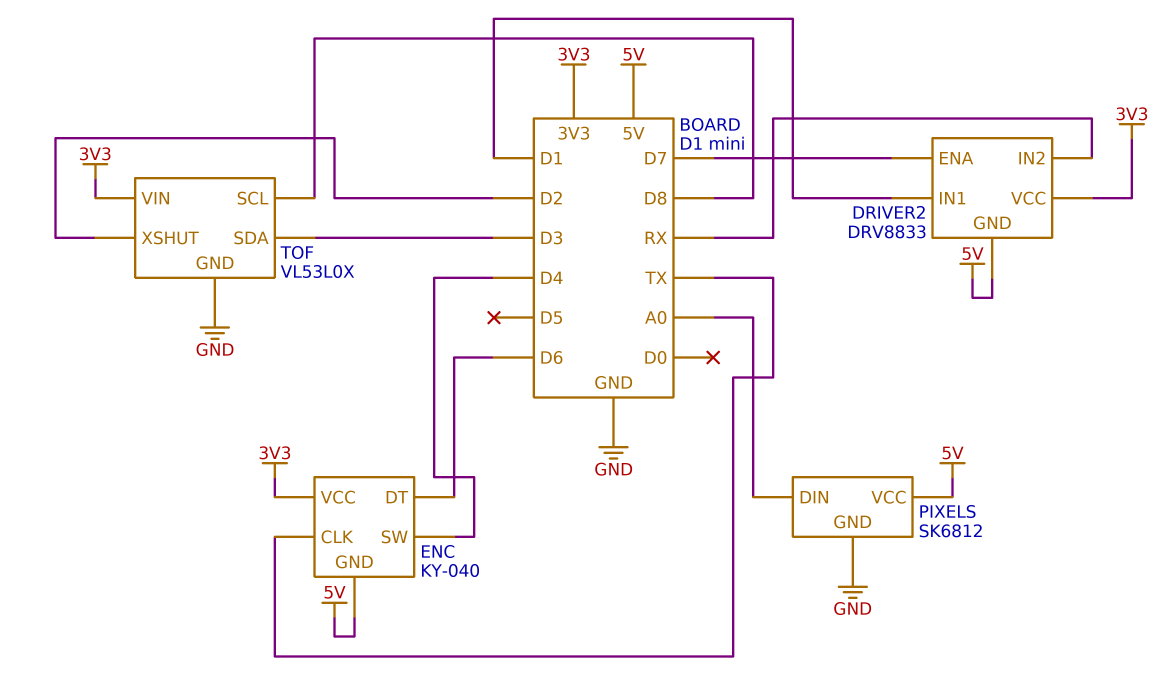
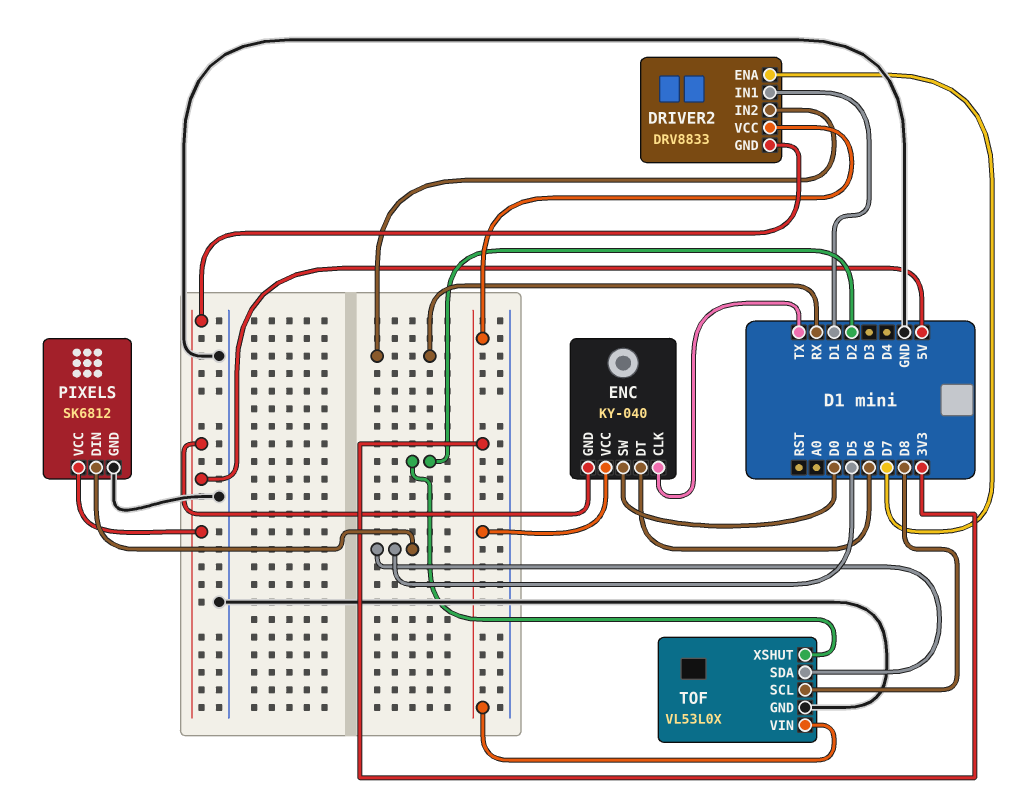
ENC pin SW: D4 -> D0
PIXELS pin DIN: A0 -> D5
TOF pin SDA: D3 -> D5

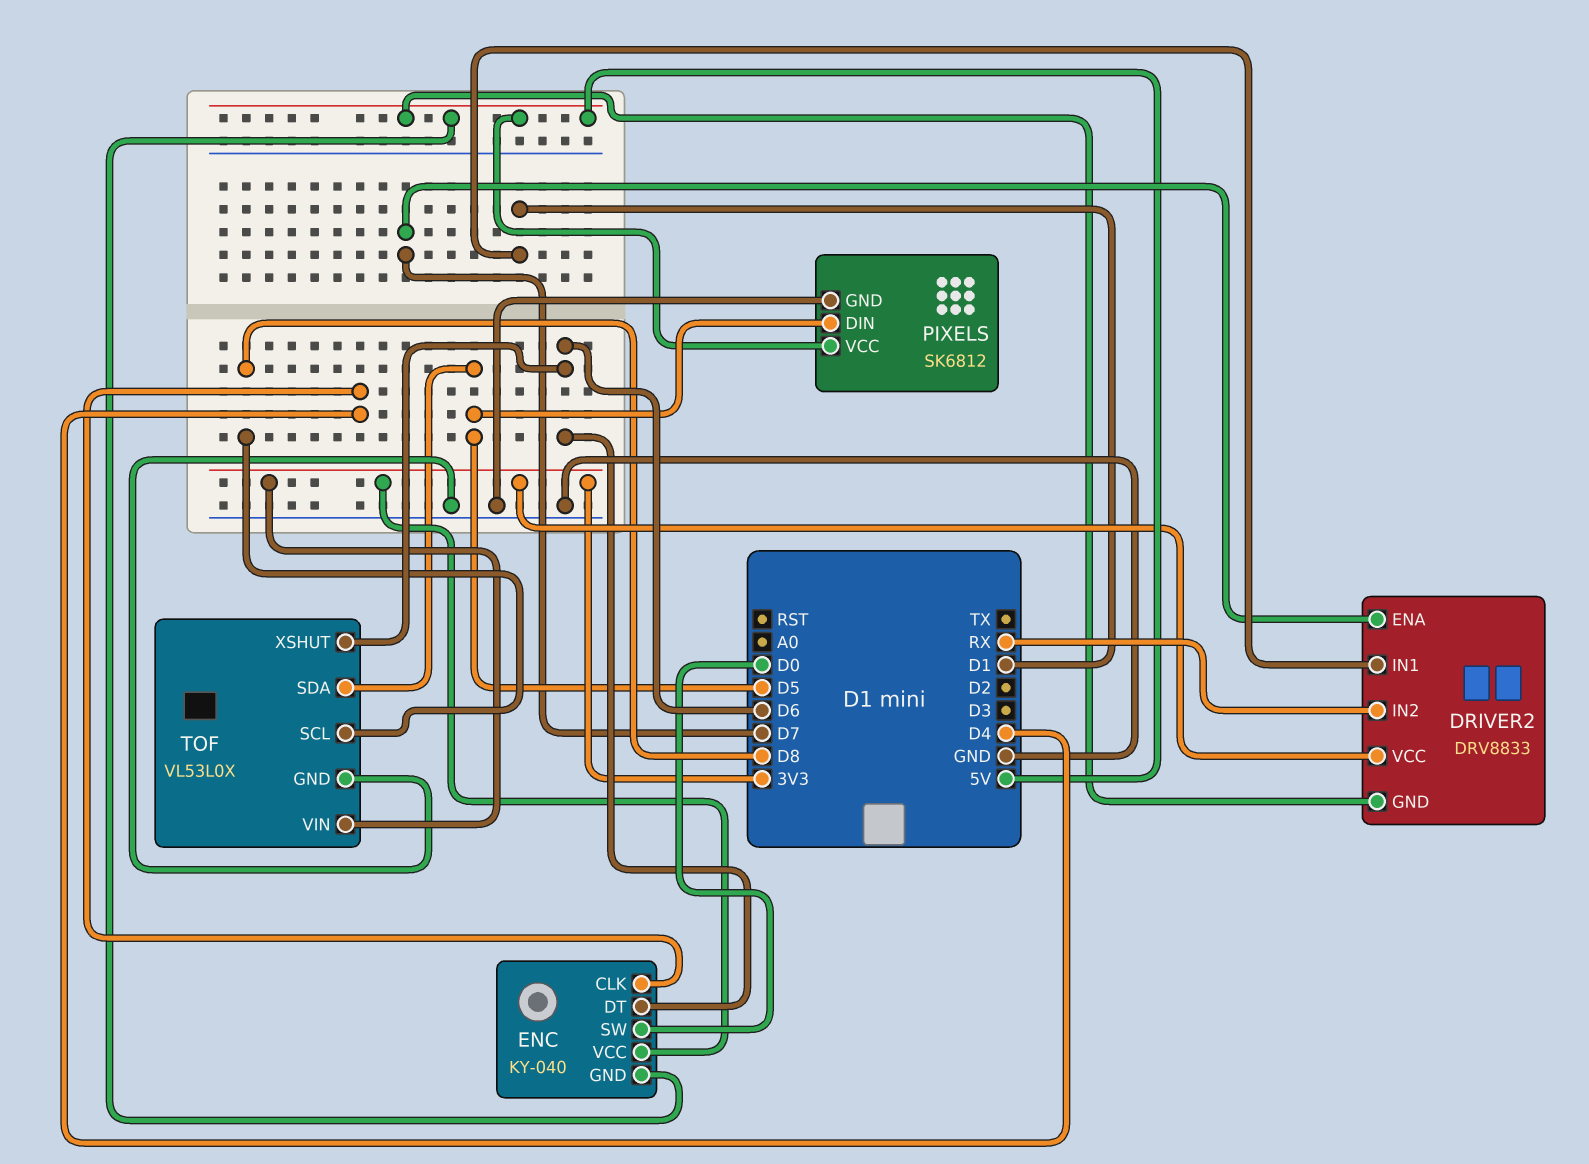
ENC pin CLK: TX -> D4
TOF pin XSHUT: D2 -> D6

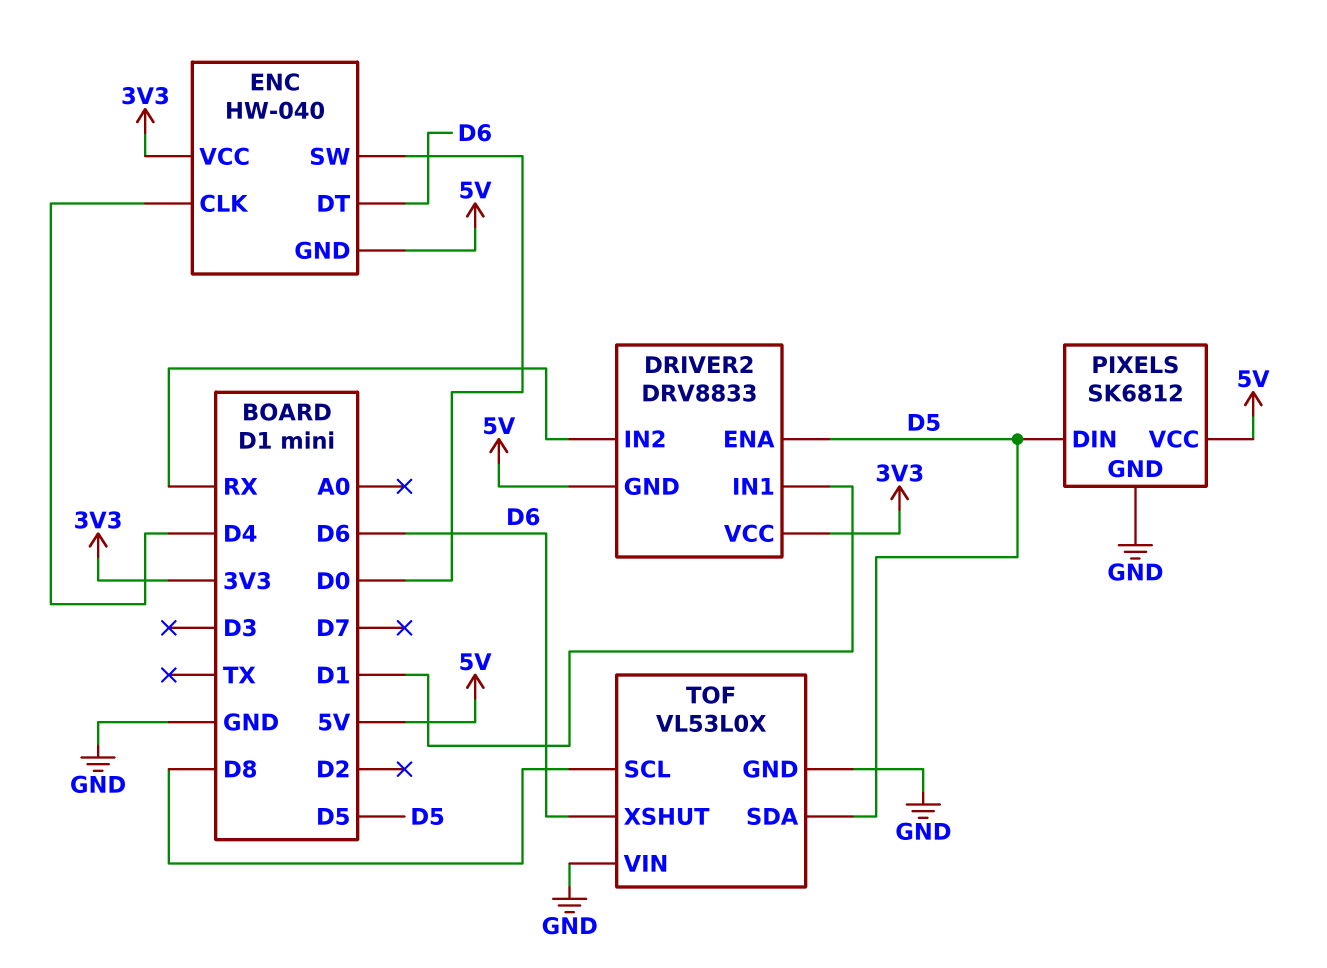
DRIVER2 pin ENA: D7 -> D5
ENC: KY-040 -> HW-040
TOF pin VIN: 3V3 -> GND

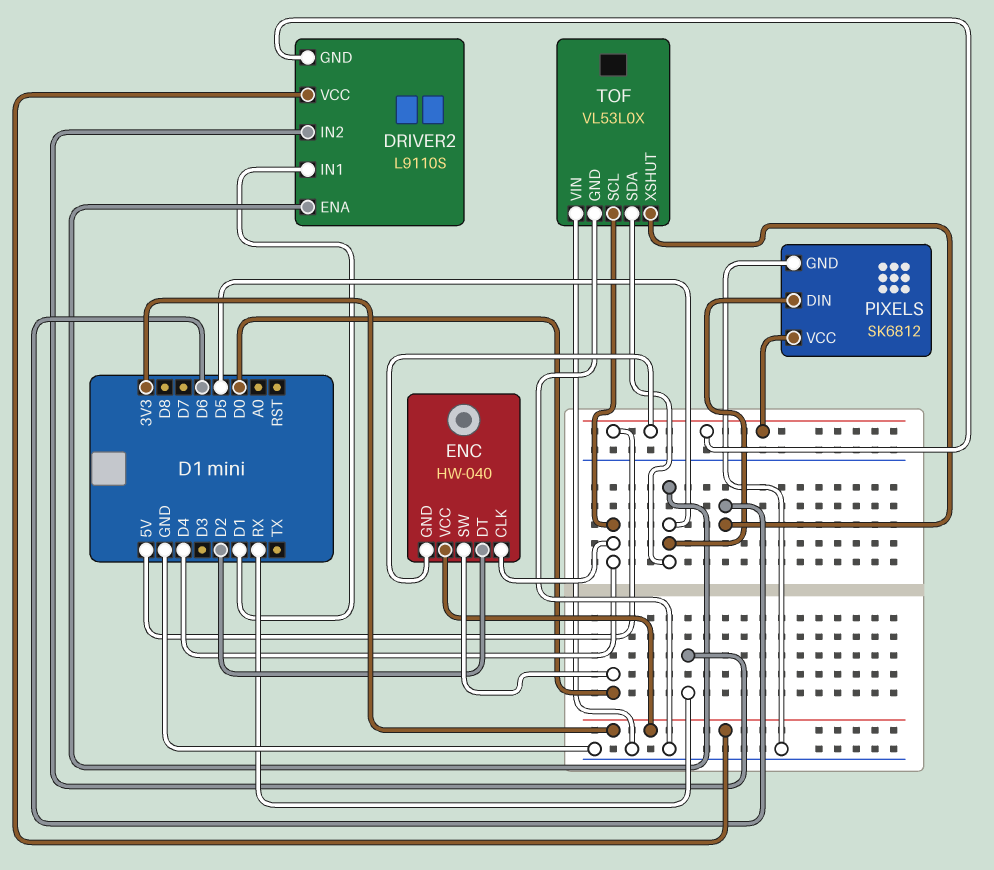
DRIVER2: DRV8833 -> L9110S
ENC pin DT: D6 -> D2
TOF pin SCL: D8 -> D4

